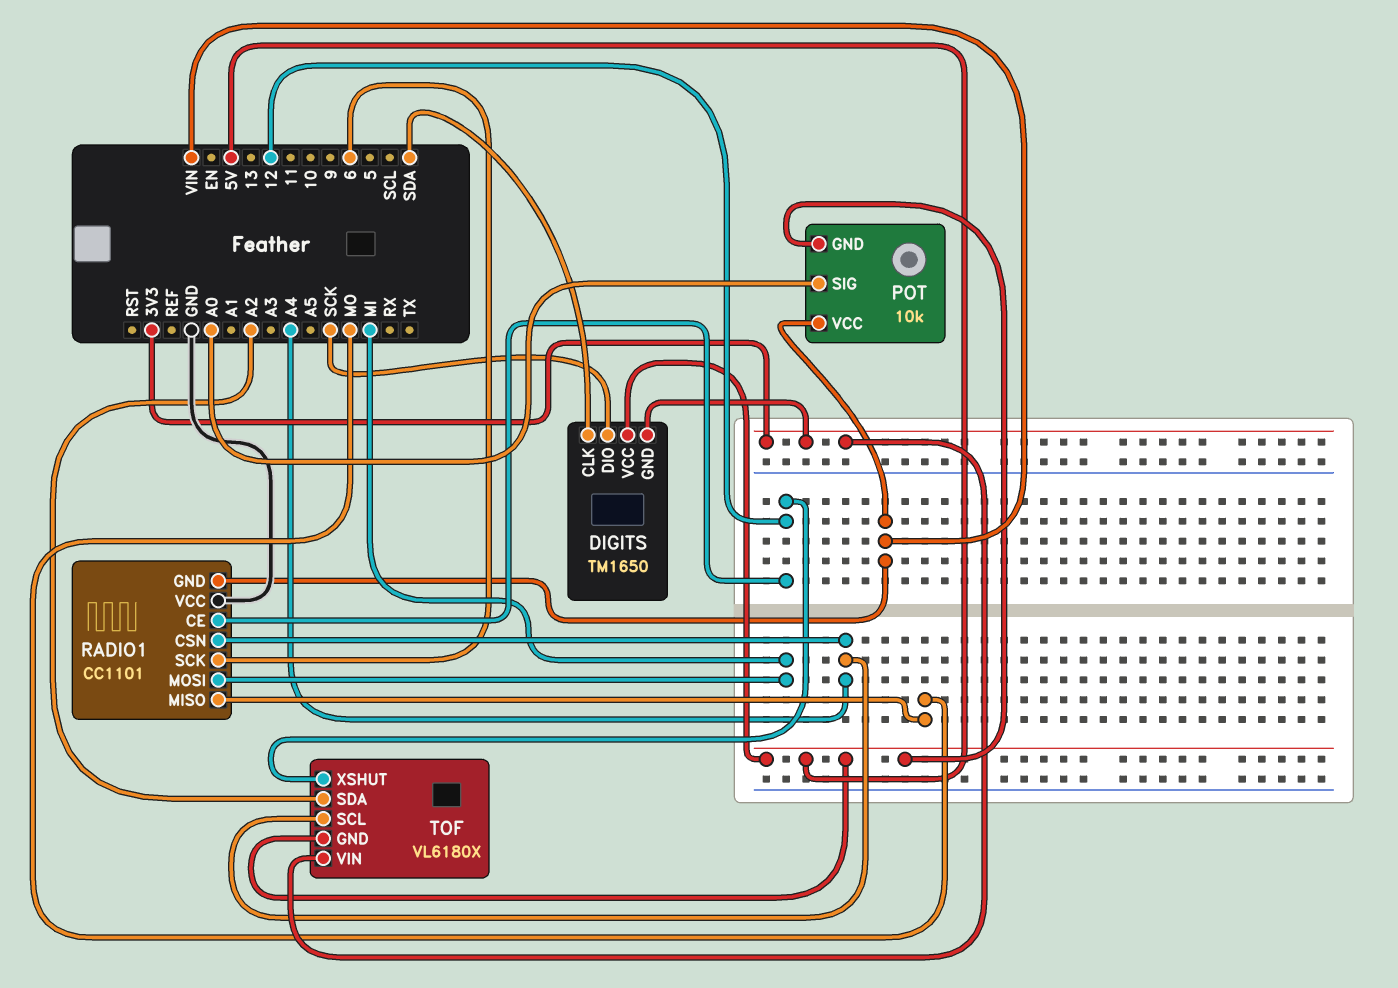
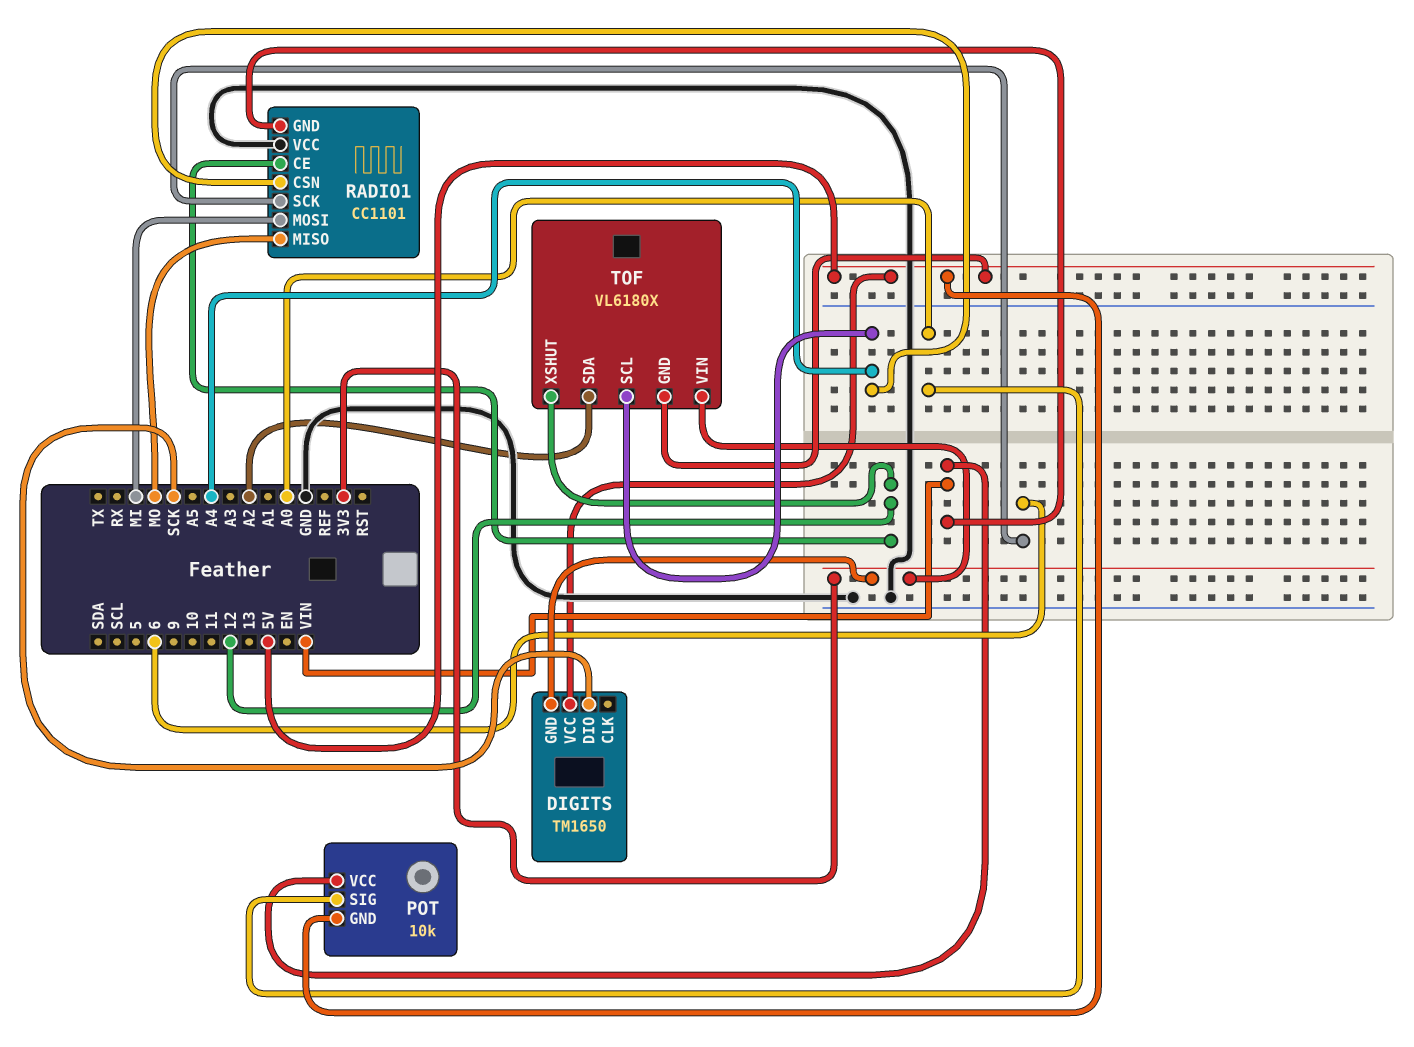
DIGITS pin CLK: SDA -> none

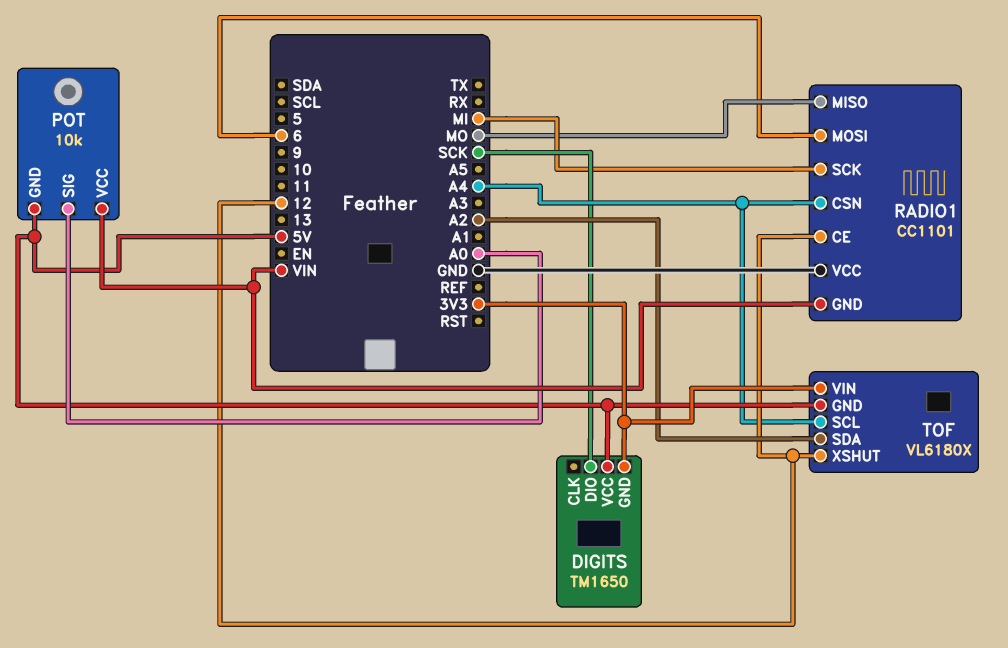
RADIO1 pin MOSI: MI -> 6
RADIO1 pin SCK: 6 -> MI

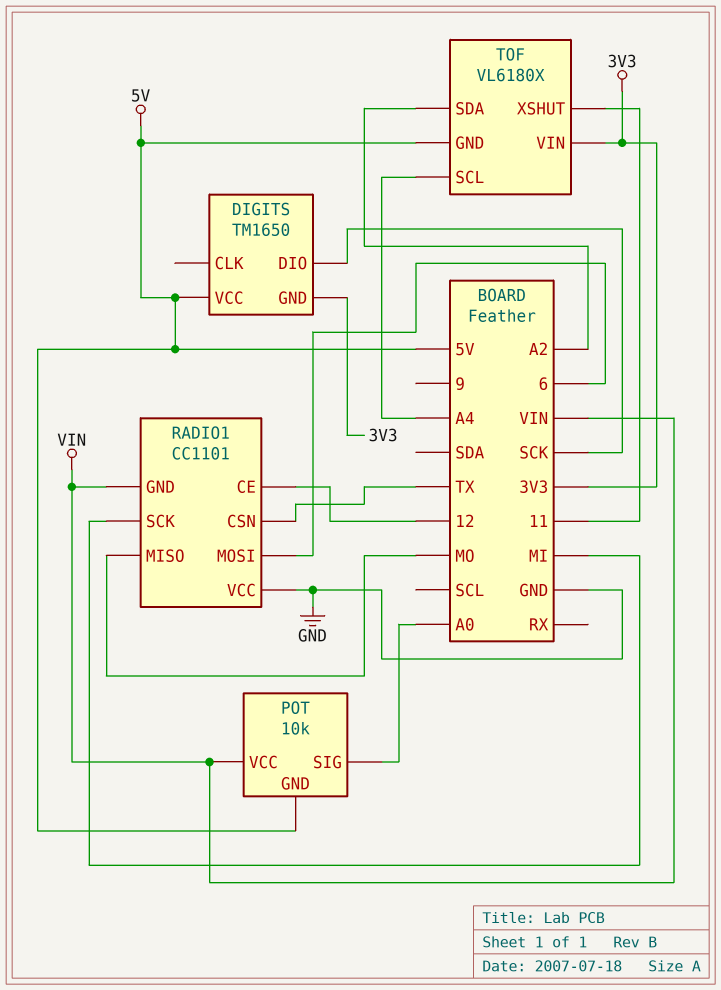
RADIO1 pin CSN: A4 -> TX
TOF pin XSHUT: 12 -> 11

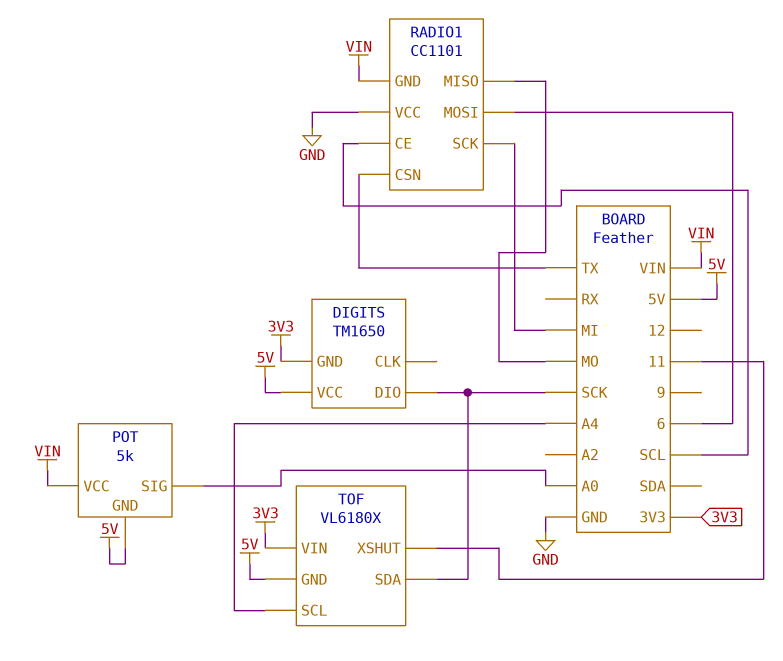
POT: 10k -> 5k
RADIO1 pin CE: 12 -> SCL
TOF pin SDA: A2 -> SCK

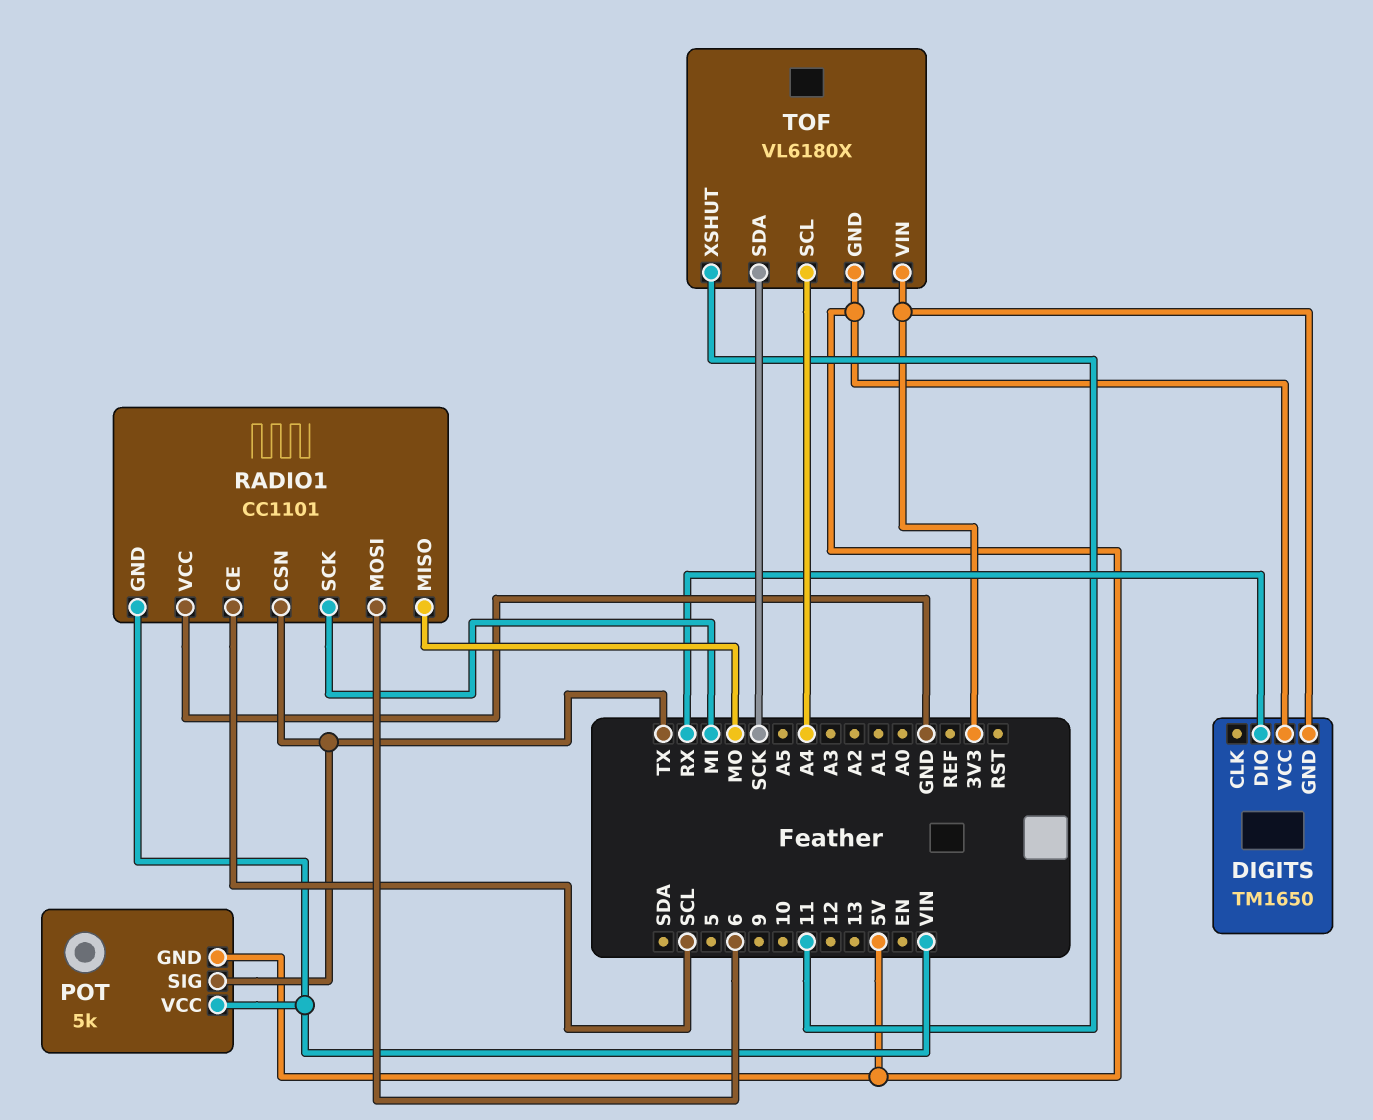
DIGITS pin DIO: SCK -> RX
POT pin SIG: A0 -> TX

